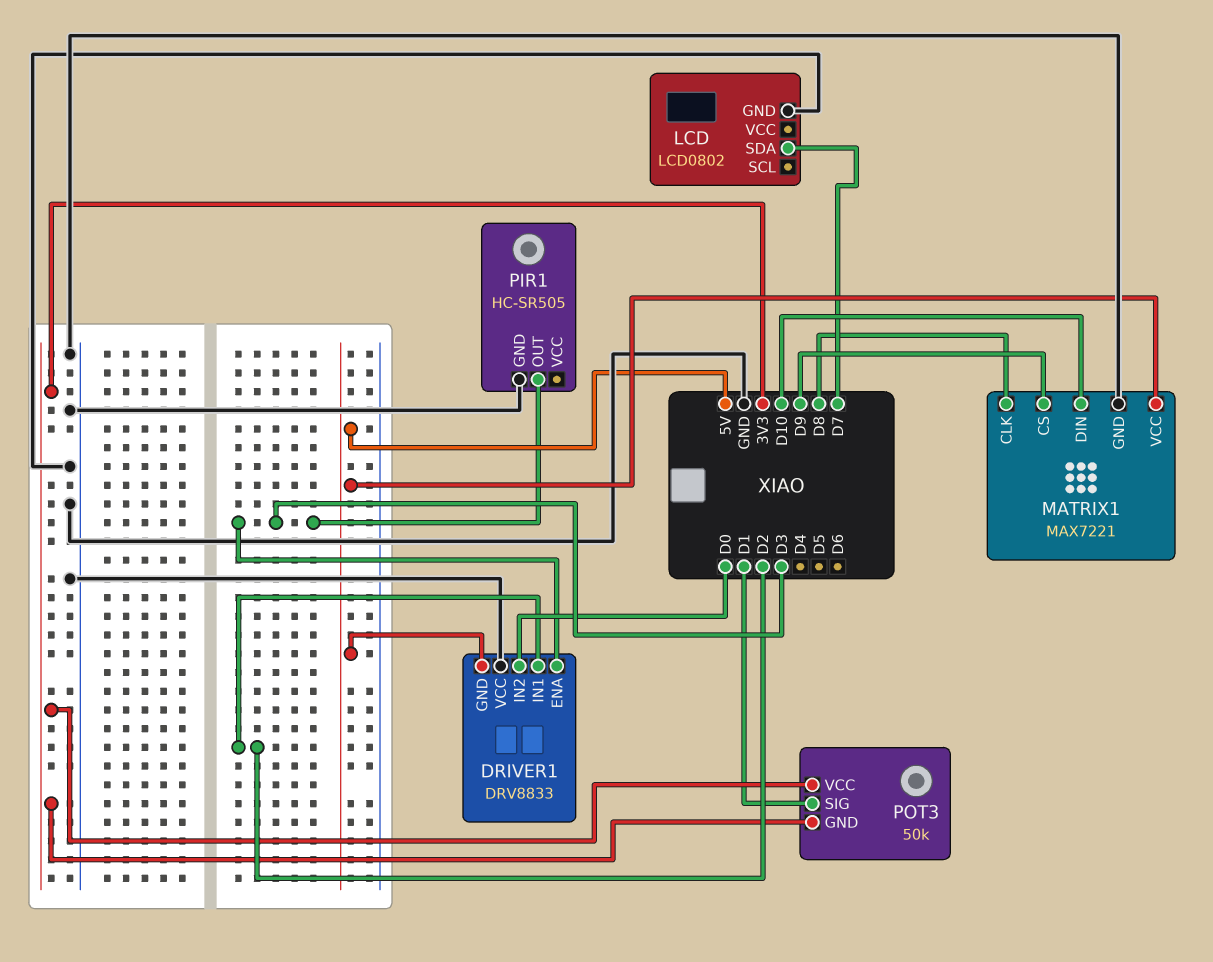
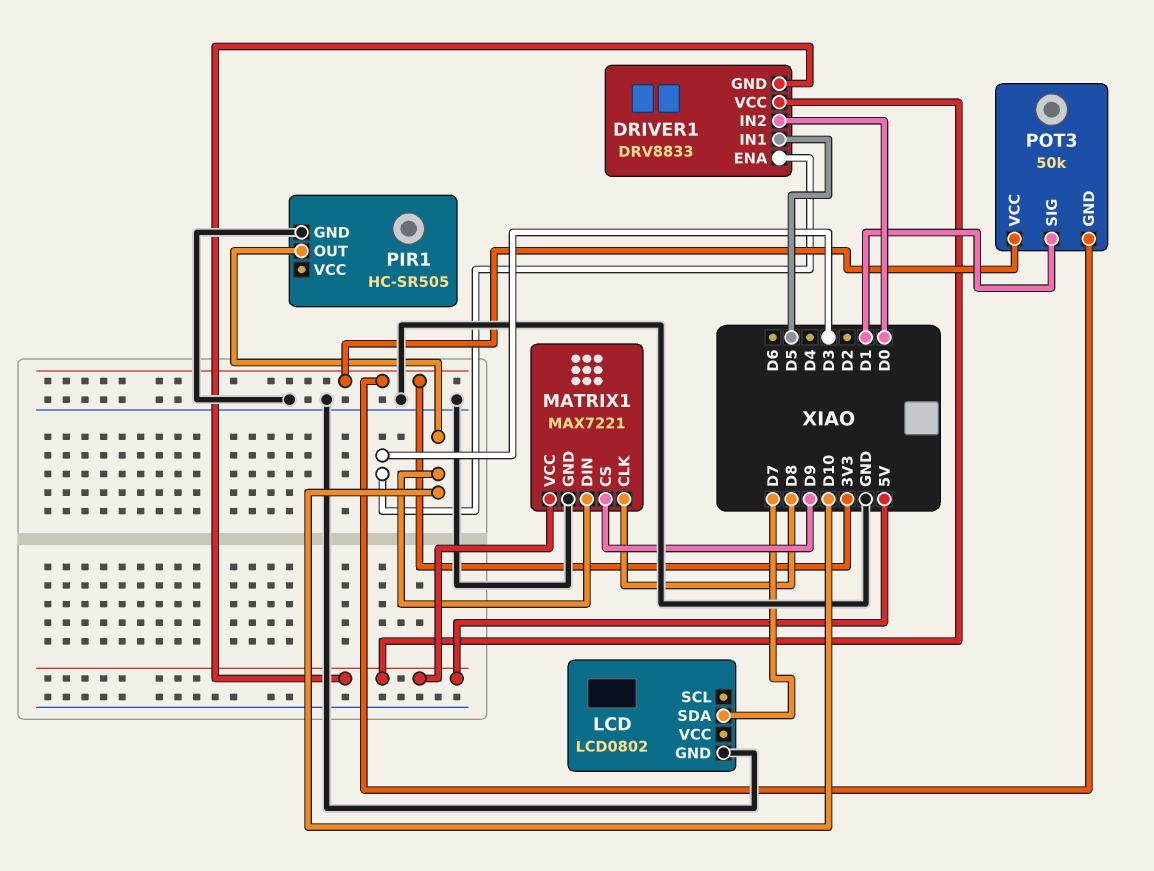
DRIVER1 pin IN1: D2 -> D5
DRIVER1 pin VCC: GND -> 5V
PIR1 pin OUT: D3 -> D10

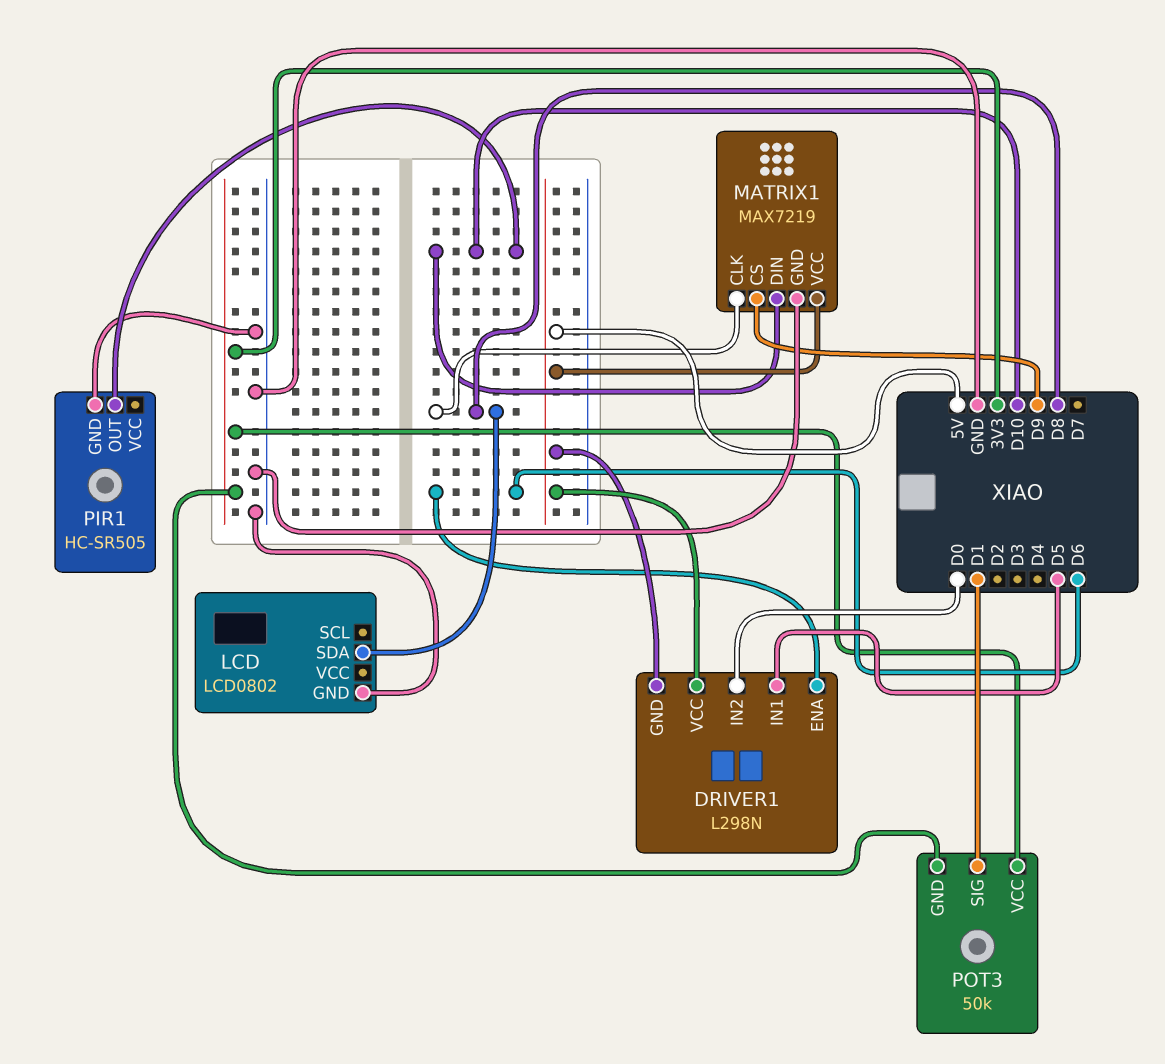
DRIVER1: DRV8833 -> L298N
DRIVER1 pin ENA: D3 -> D6
LCD pin SDA: D7 -> D8
MATRIX1: MAX7221 -> MAX7219

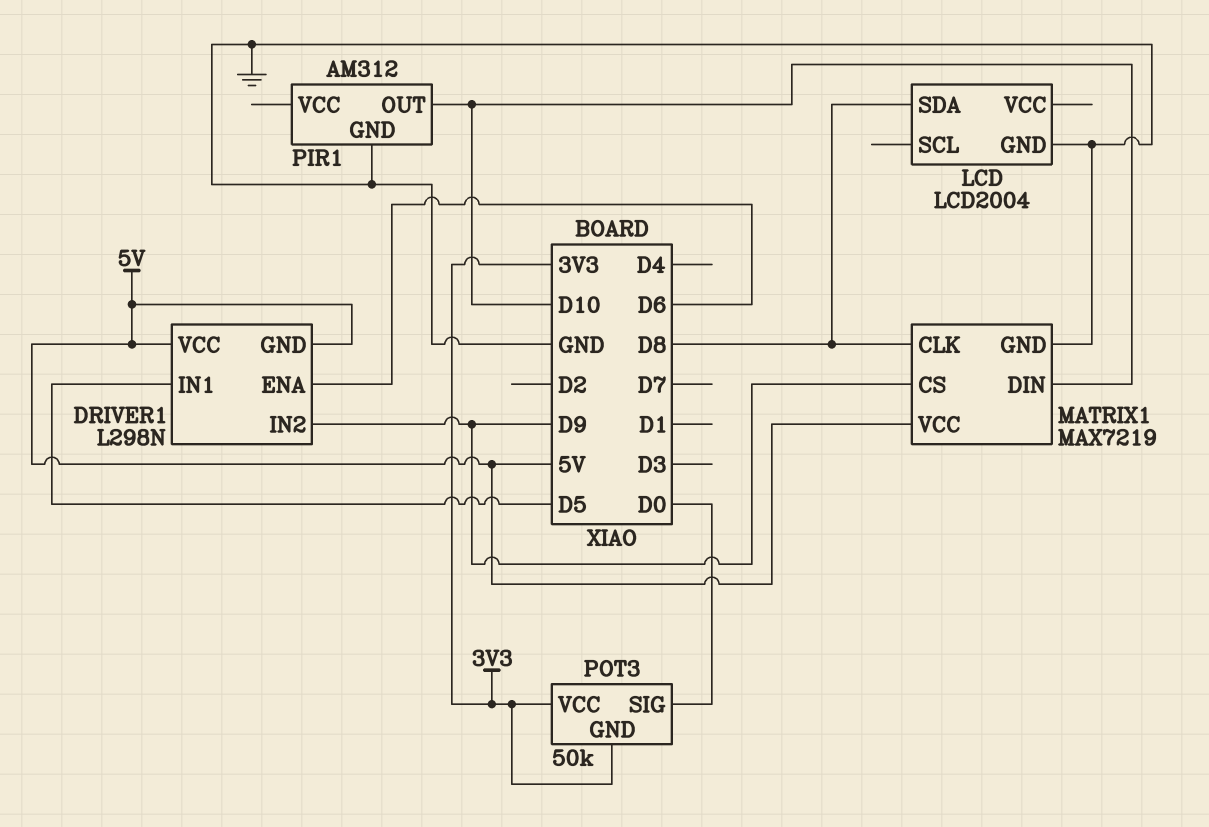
DRIVER1 pin IN2: D0 -> D9
LCD: LCD0802 -> LCD2004
PIR1: HC-SR505 -> AM312
POT3 pin SIG: D1 -> D0

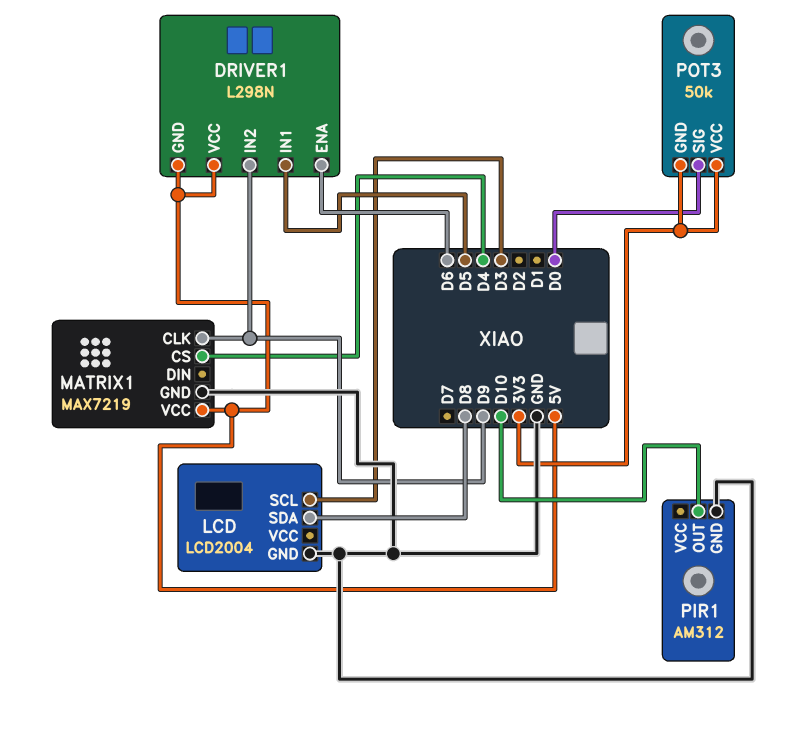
LCD pin SCL: none -> D3
MATRIX1 pin CLK: D8 -> D9
MATRIX1 pin CS: D9 -> D4
MATRIX1 pin DIN: D10 -> none

